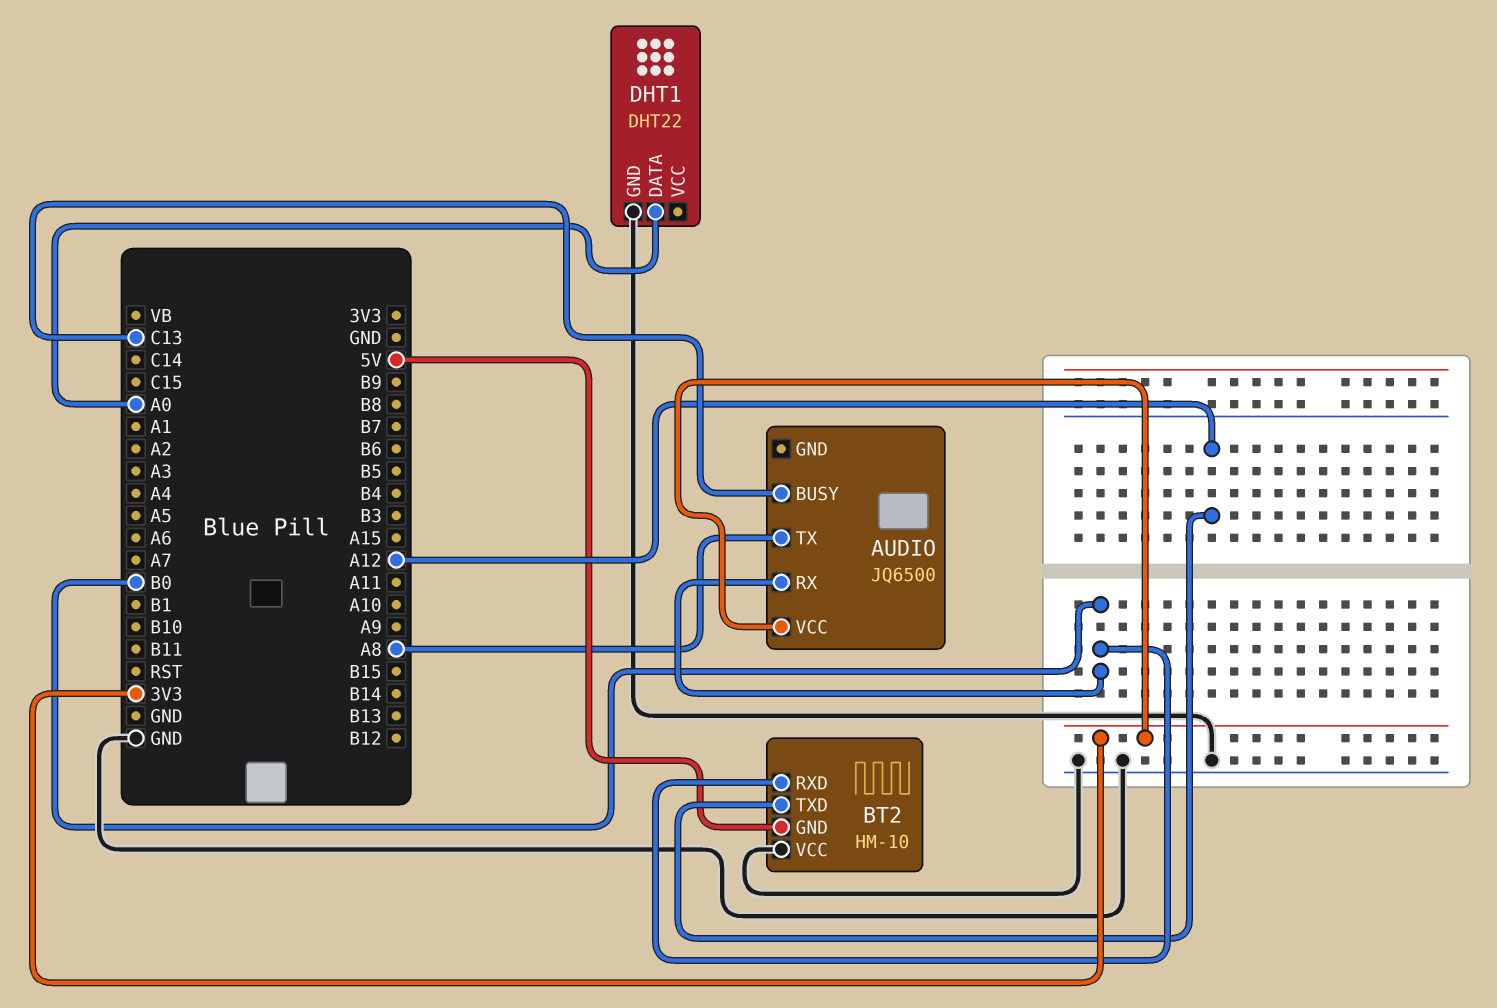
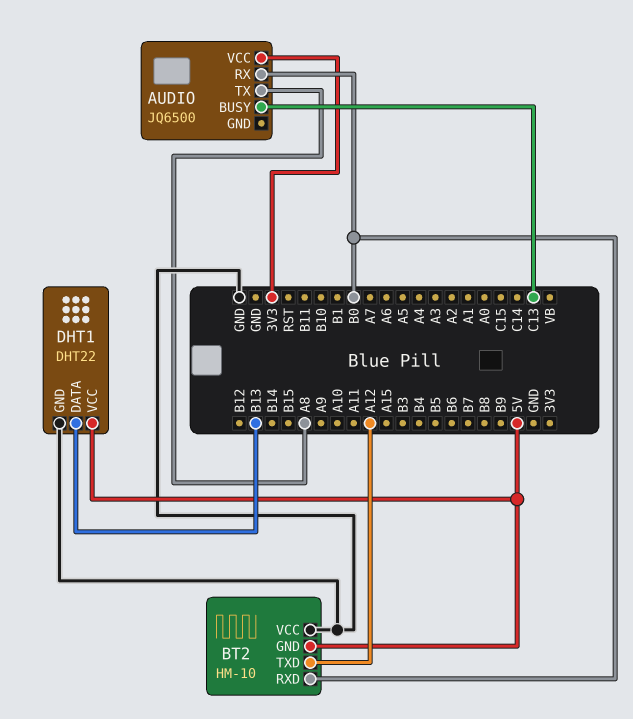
DHT1 pin DATA: A0 -> B13
DHT1 pin VCC: none -> 5V

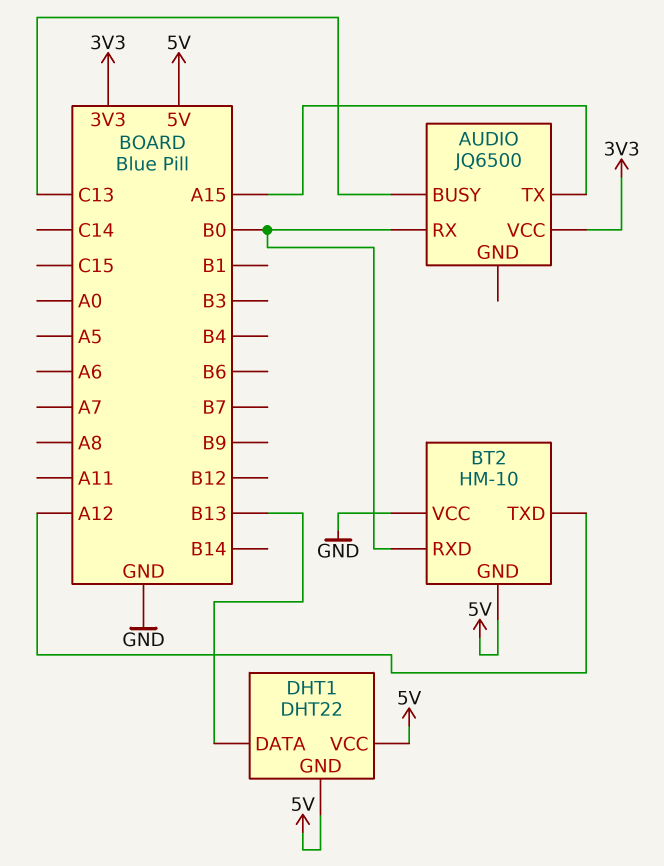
AUDIO pin TX: A8 -> A15
DHT1 pin GND: GND -> 5V

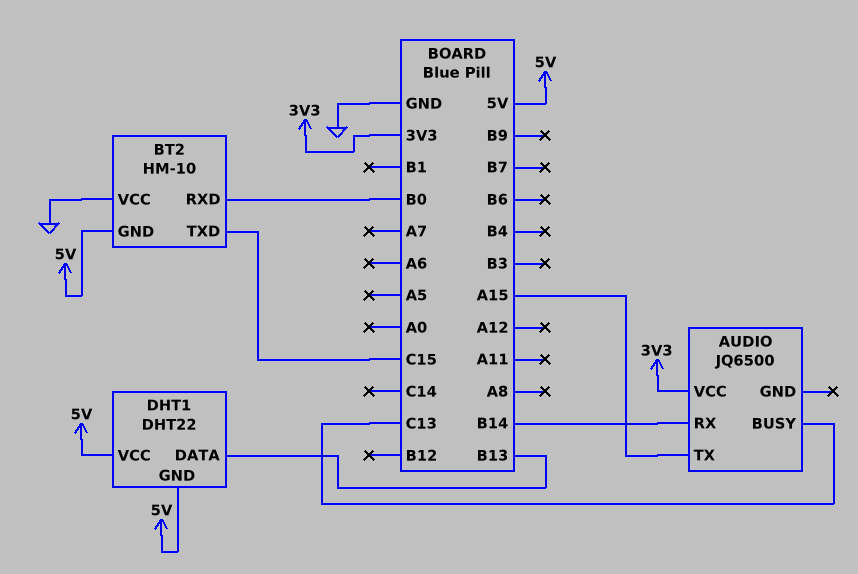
AUDIO pin RX: B0 -> B14
BT2 pin TXD: A12 -> C15

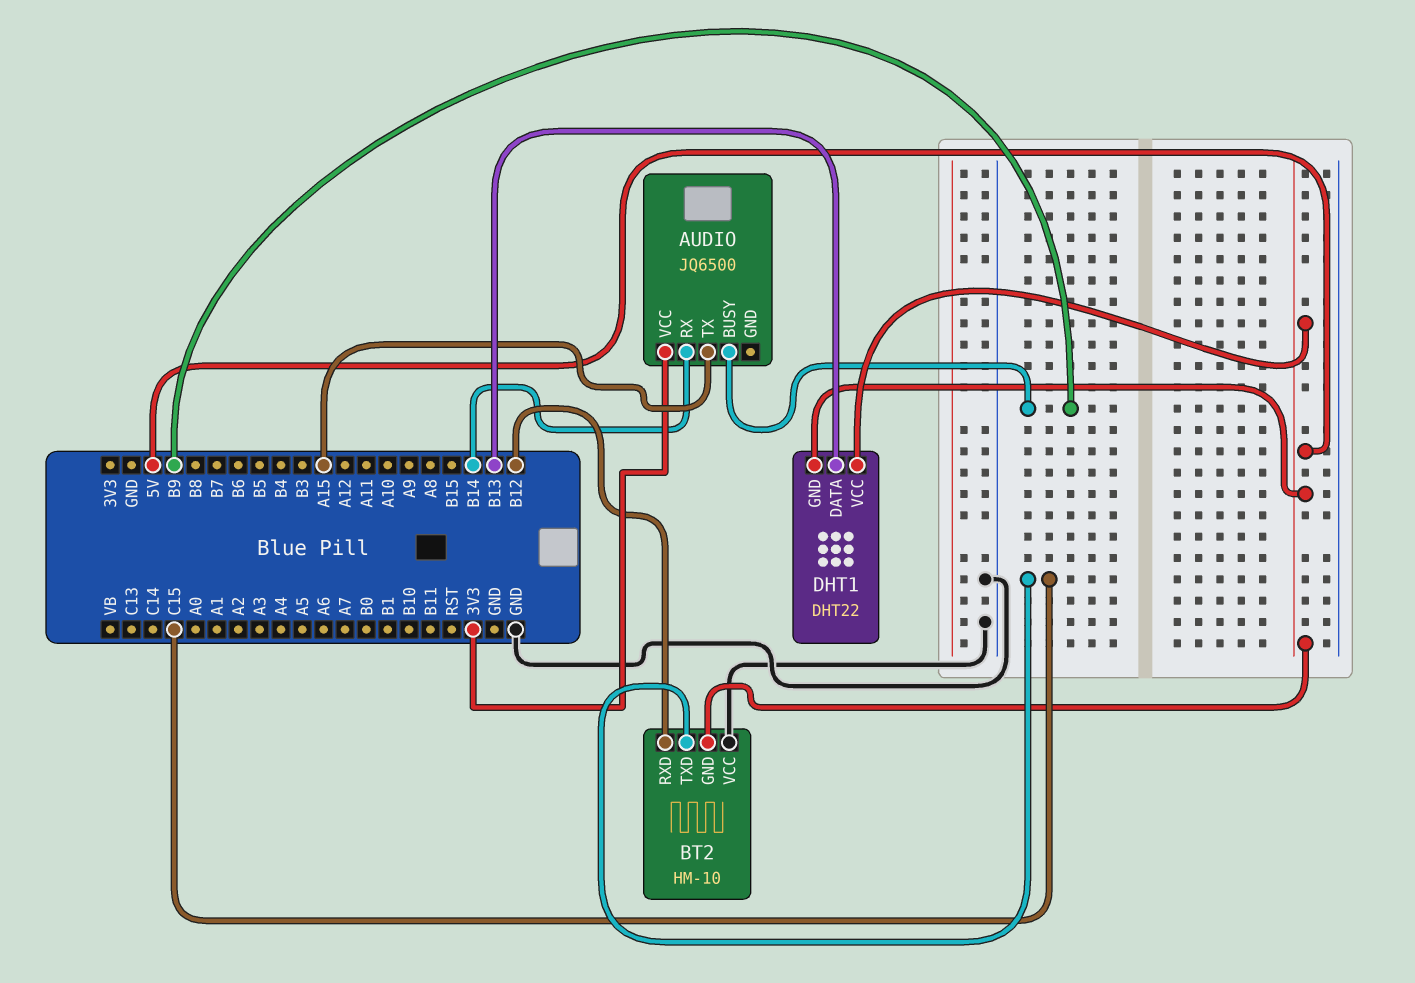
AUDIO pin BUSY: C13 -> B9
BT2 pin RXD: B0 -> B12

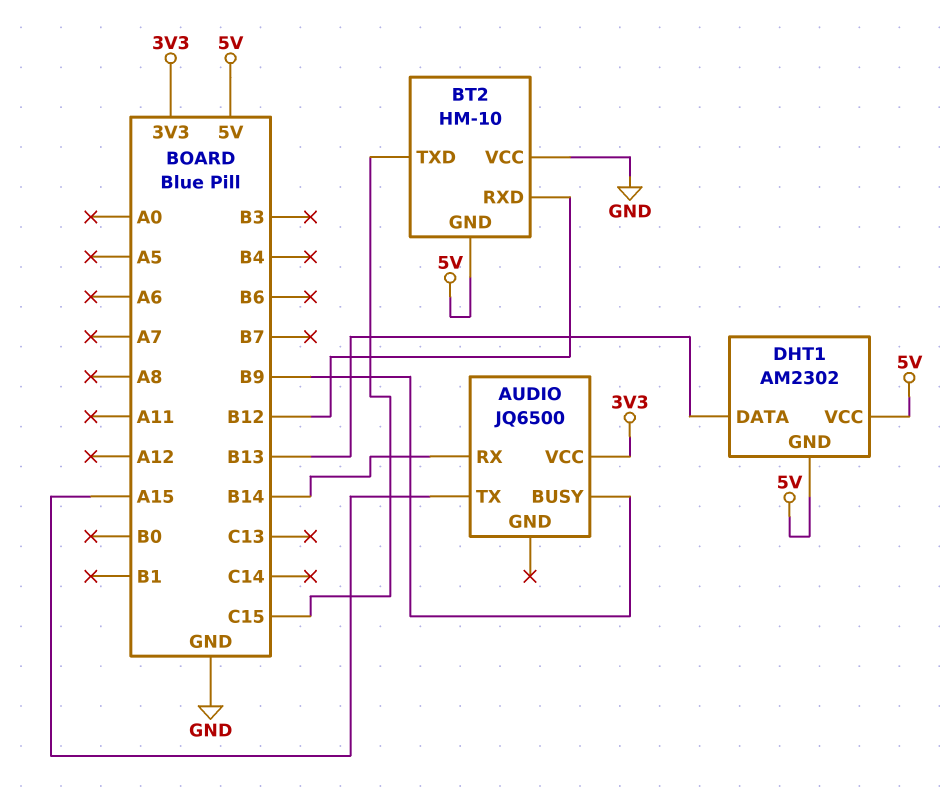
DHT1: DHT22 -> AM2302

